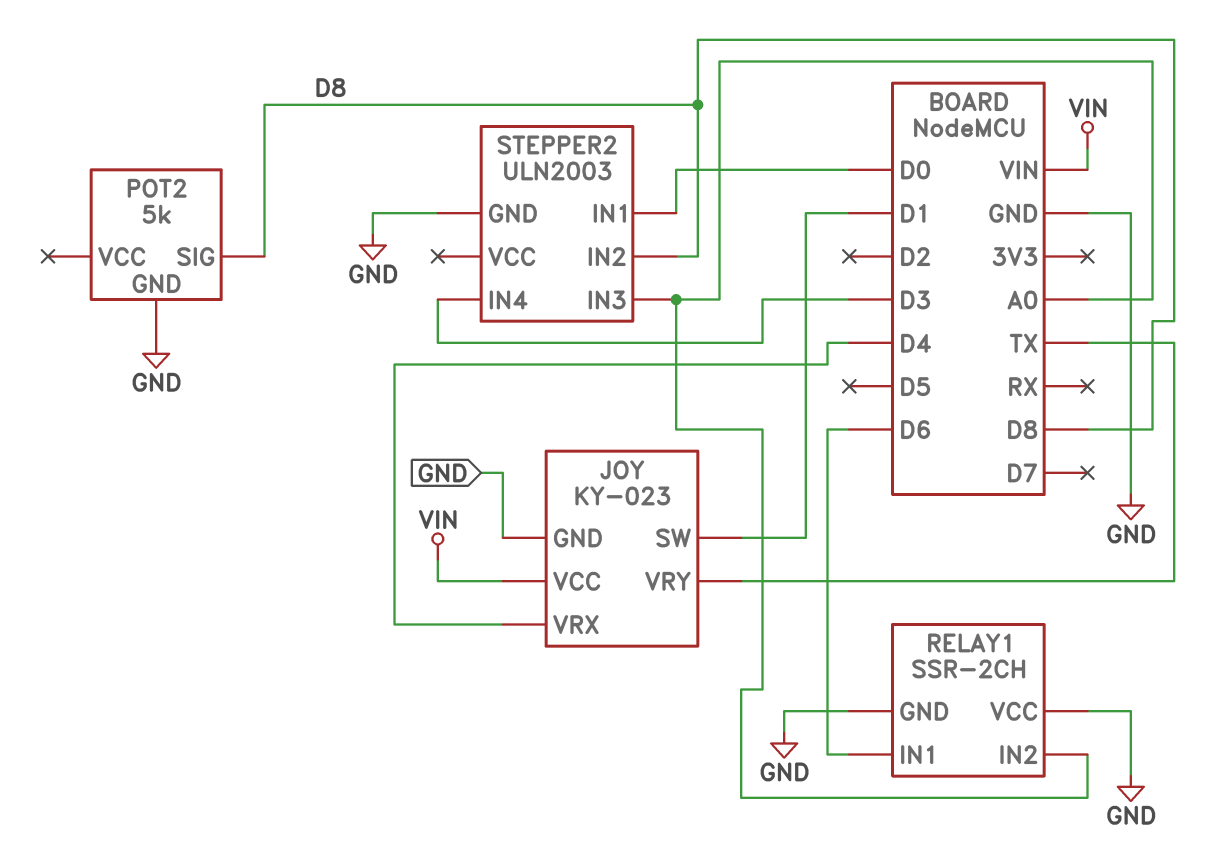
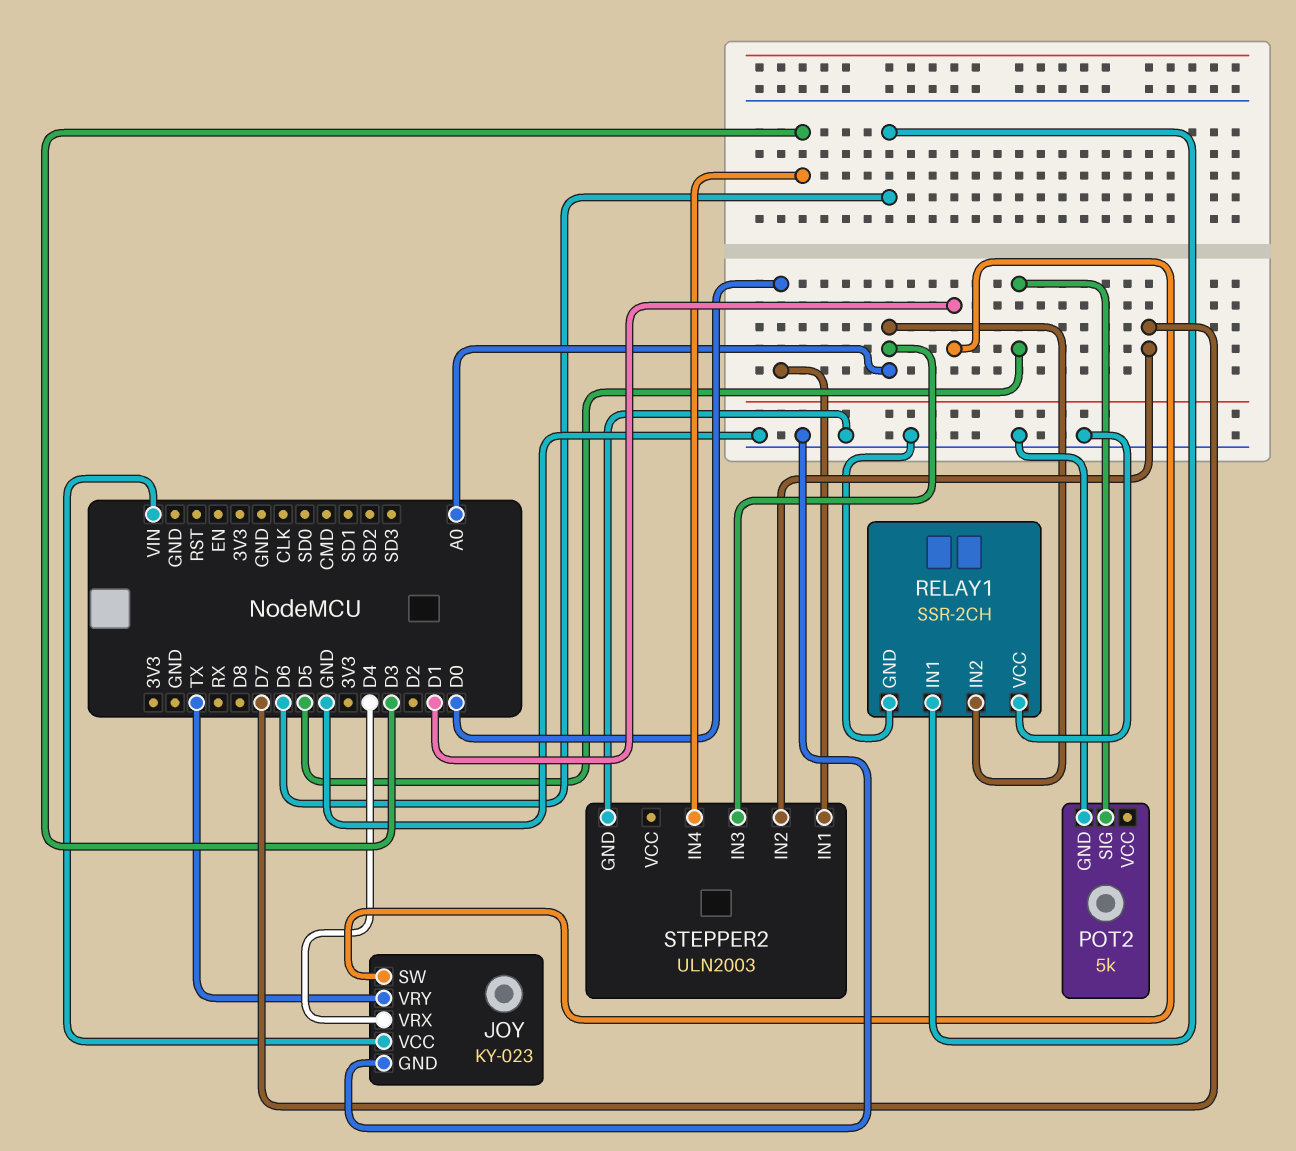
POT2 pin SIG: D8 -> D5
STEPPER2 pin IN2: D8 -> D7

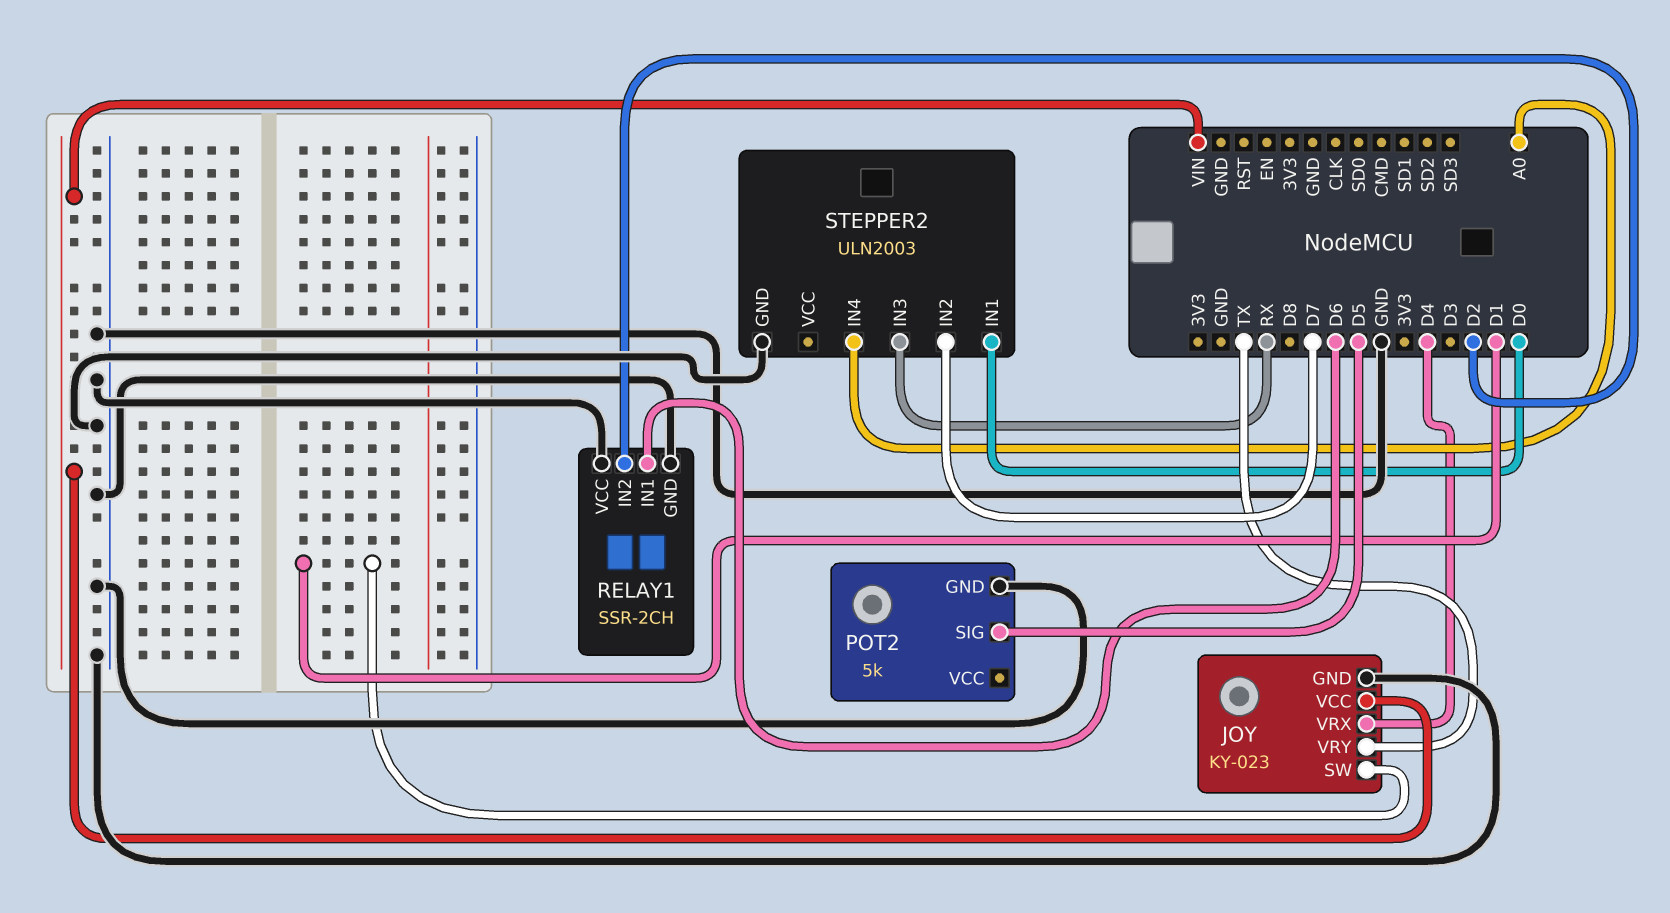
RELAY1 pin IN2: A0 -> D2
STEPPER2 pin IN3: A0 -> RX
STEPPER2 pin IN4: D3 -> A0

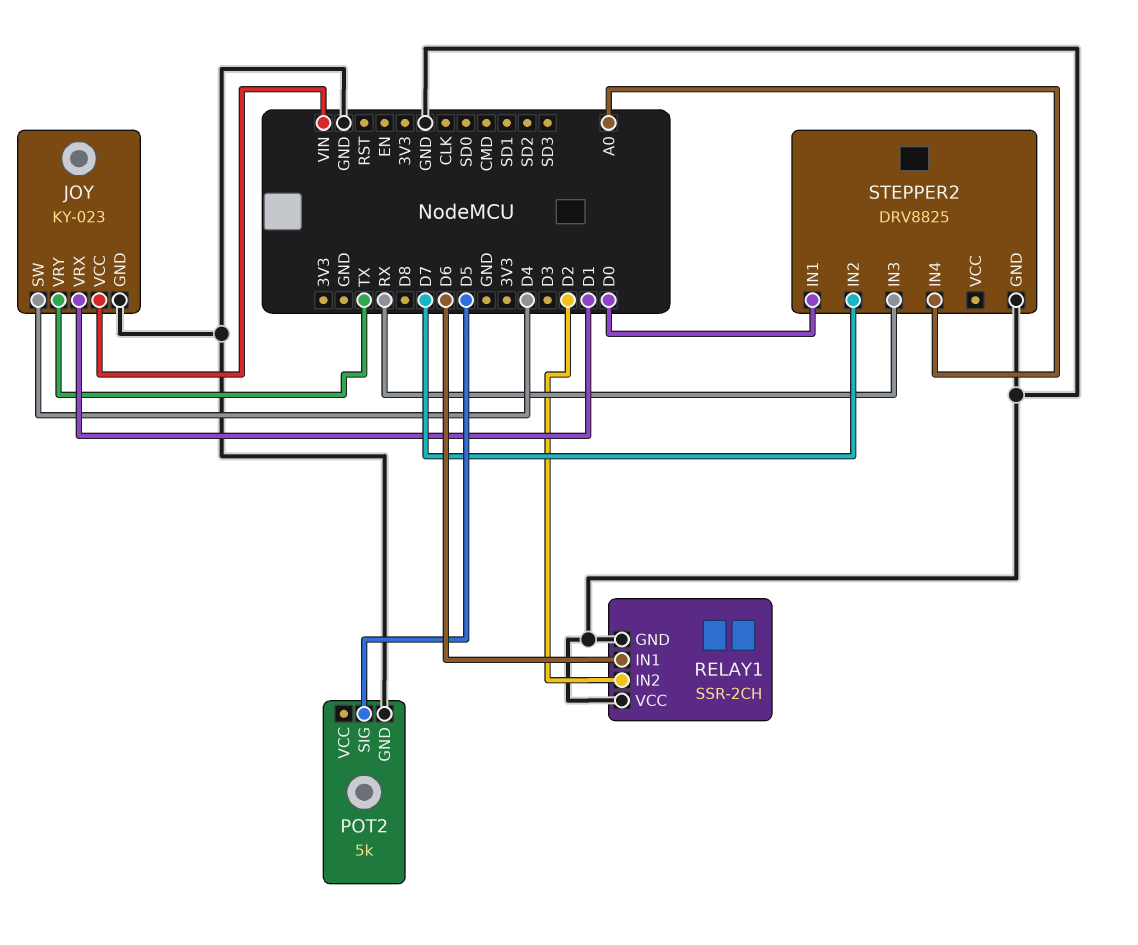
JOY pin SW: D1 -> D4
JOY pin VRX: D4 -> D1
STEPPER2: ULN2003 -> DRV8825

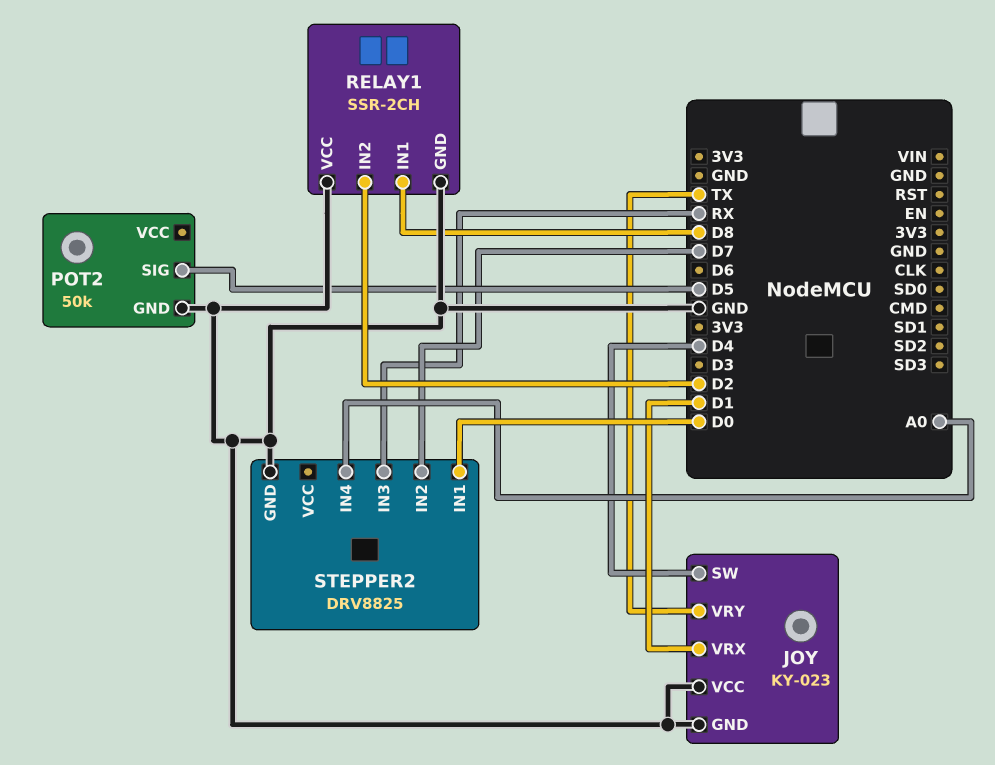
JOY pin VCC: VIN -> GND
POT2: 5k -> 50k
RELAY1 pin IN1: D6 -> D8

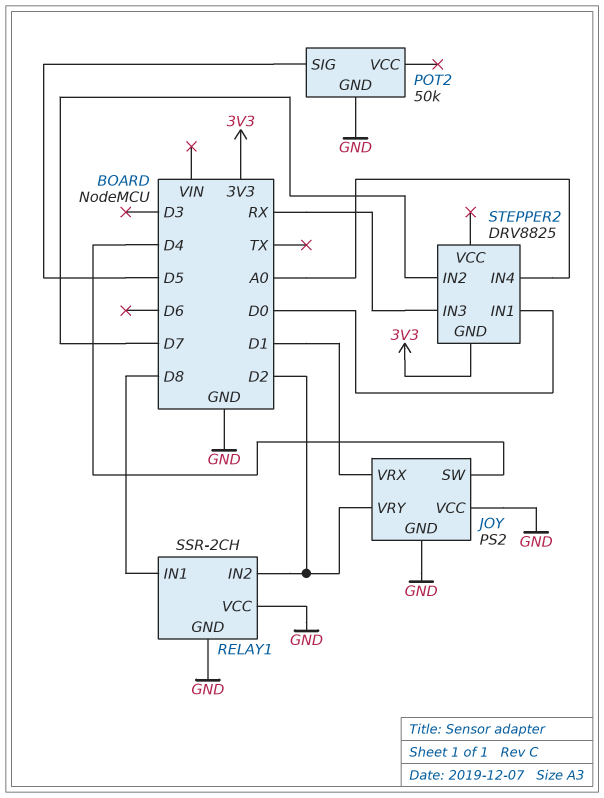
JOY: KY-023 -> PS2
JOY pin VRY: TX -> D2
STEPPER2 pin GND: GND -> 3V3

